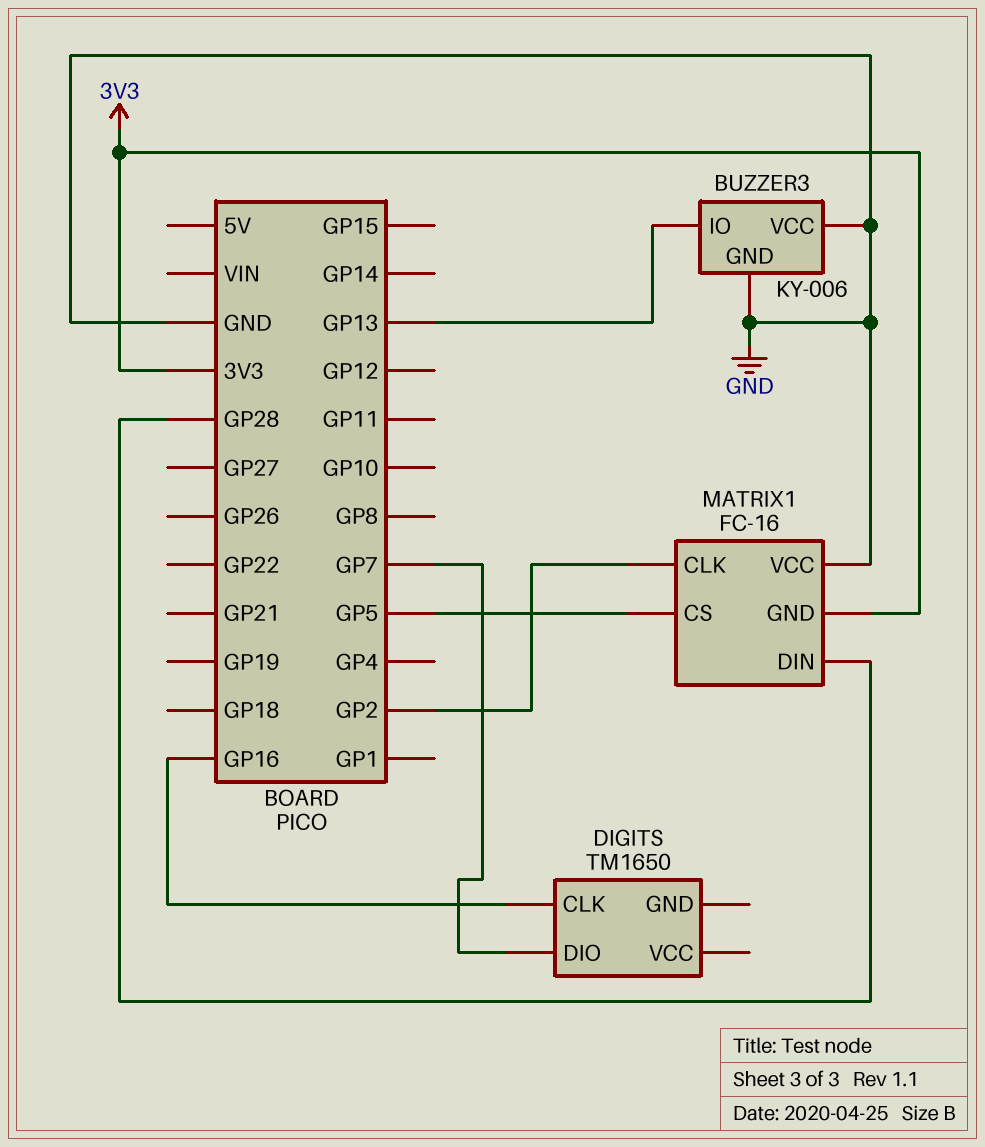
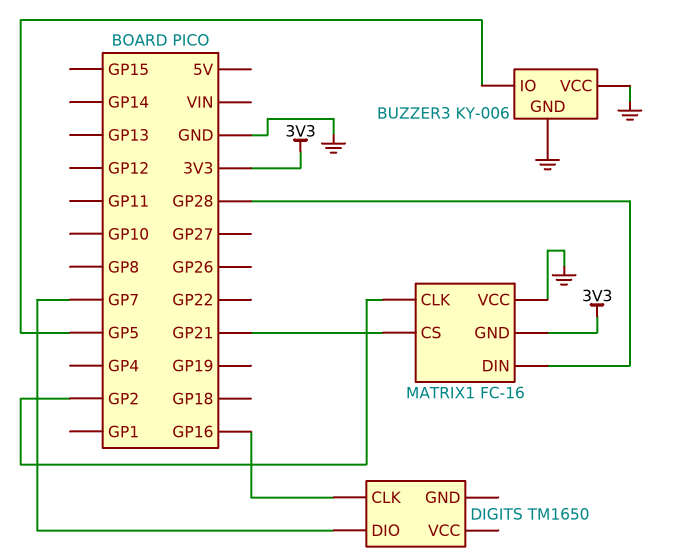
BUZZER3 pin IO: GP13 -> GP5
MATRIX1 pin CS: GP5 -> GP21

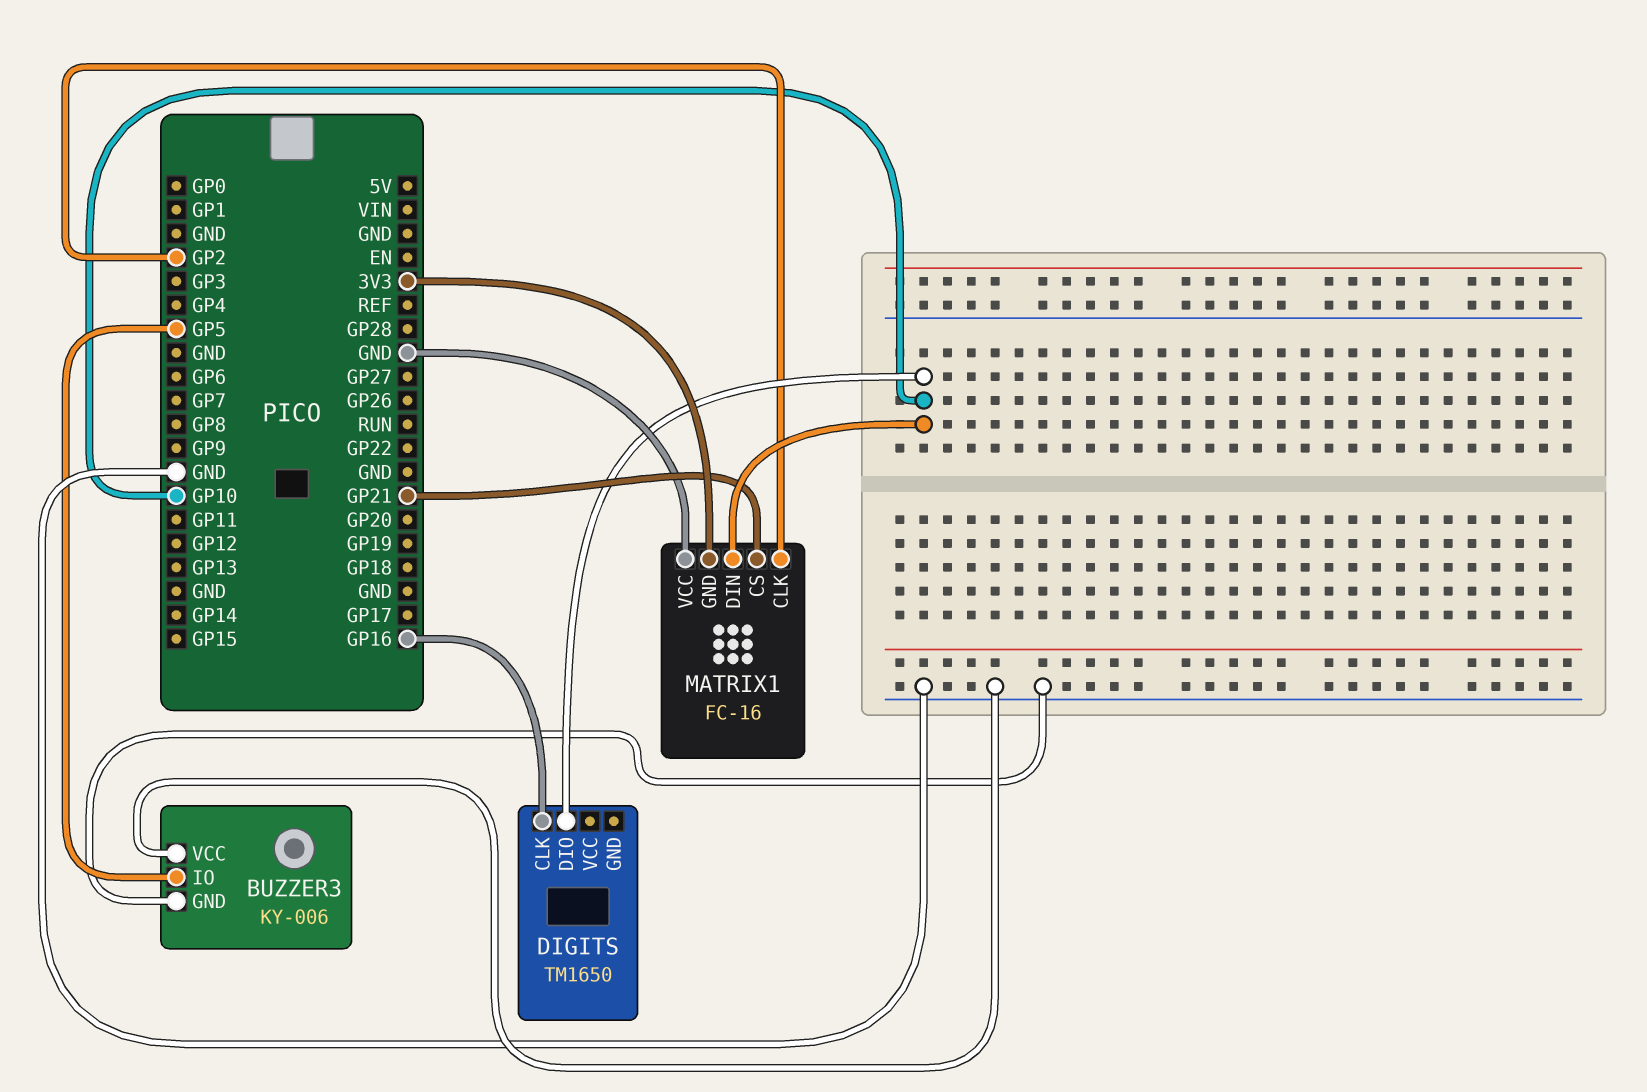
DIGITS pin DIO: GP7 -> GP10
MATRIX1 pin DIN: GP28 -> GP10

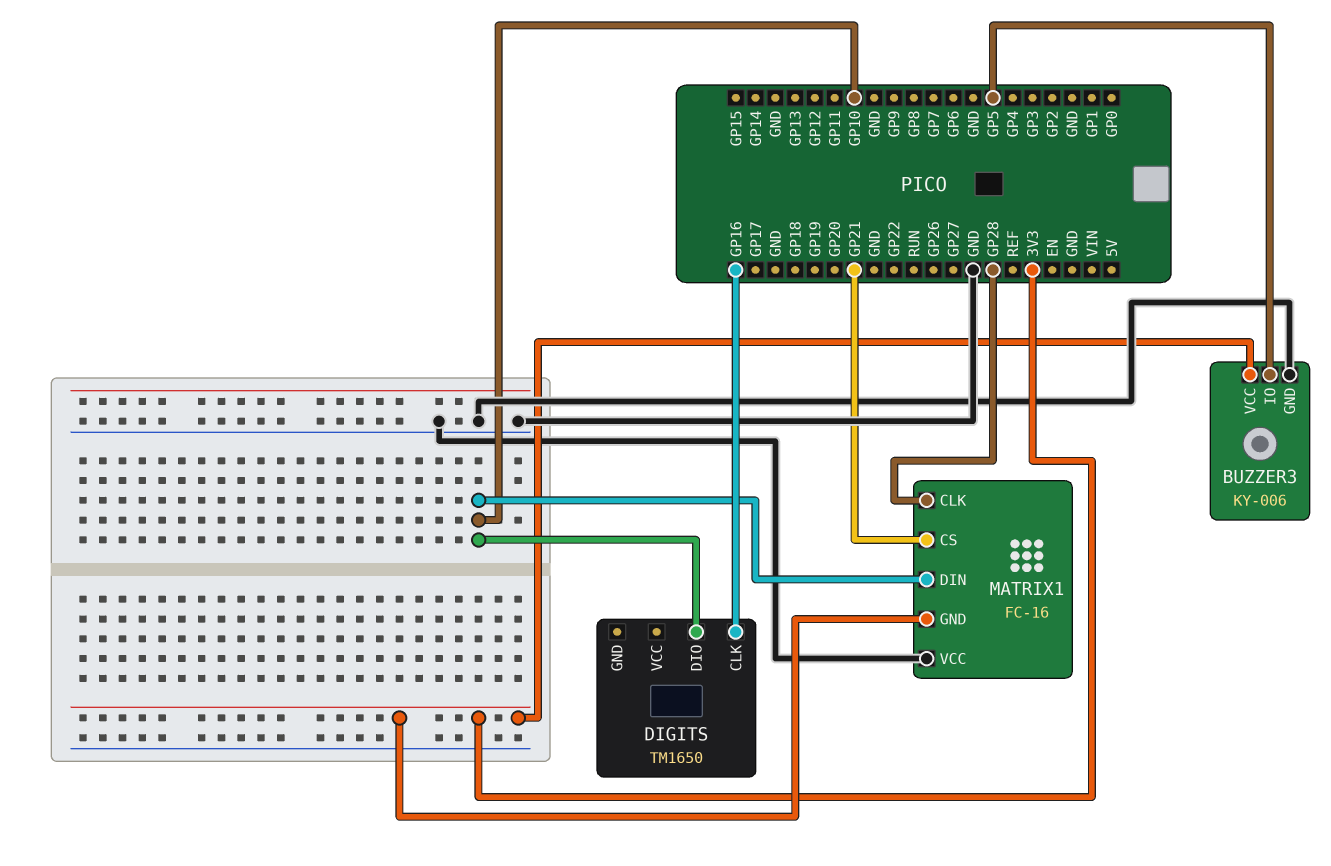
BUZZER3 pin VCC: GND -> 3V3
MATRIX1 pin CLK: GP2 -> GP28

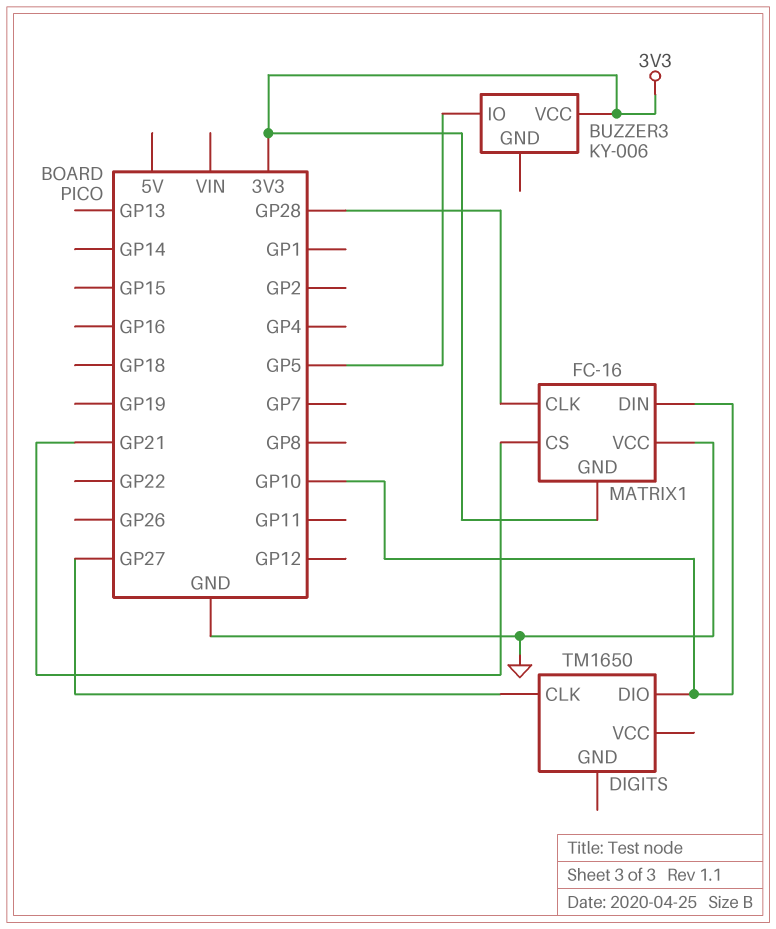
BUZZER3 pin GND: GND -> none
DIGITS pin CLK: GP16 -> GP27

